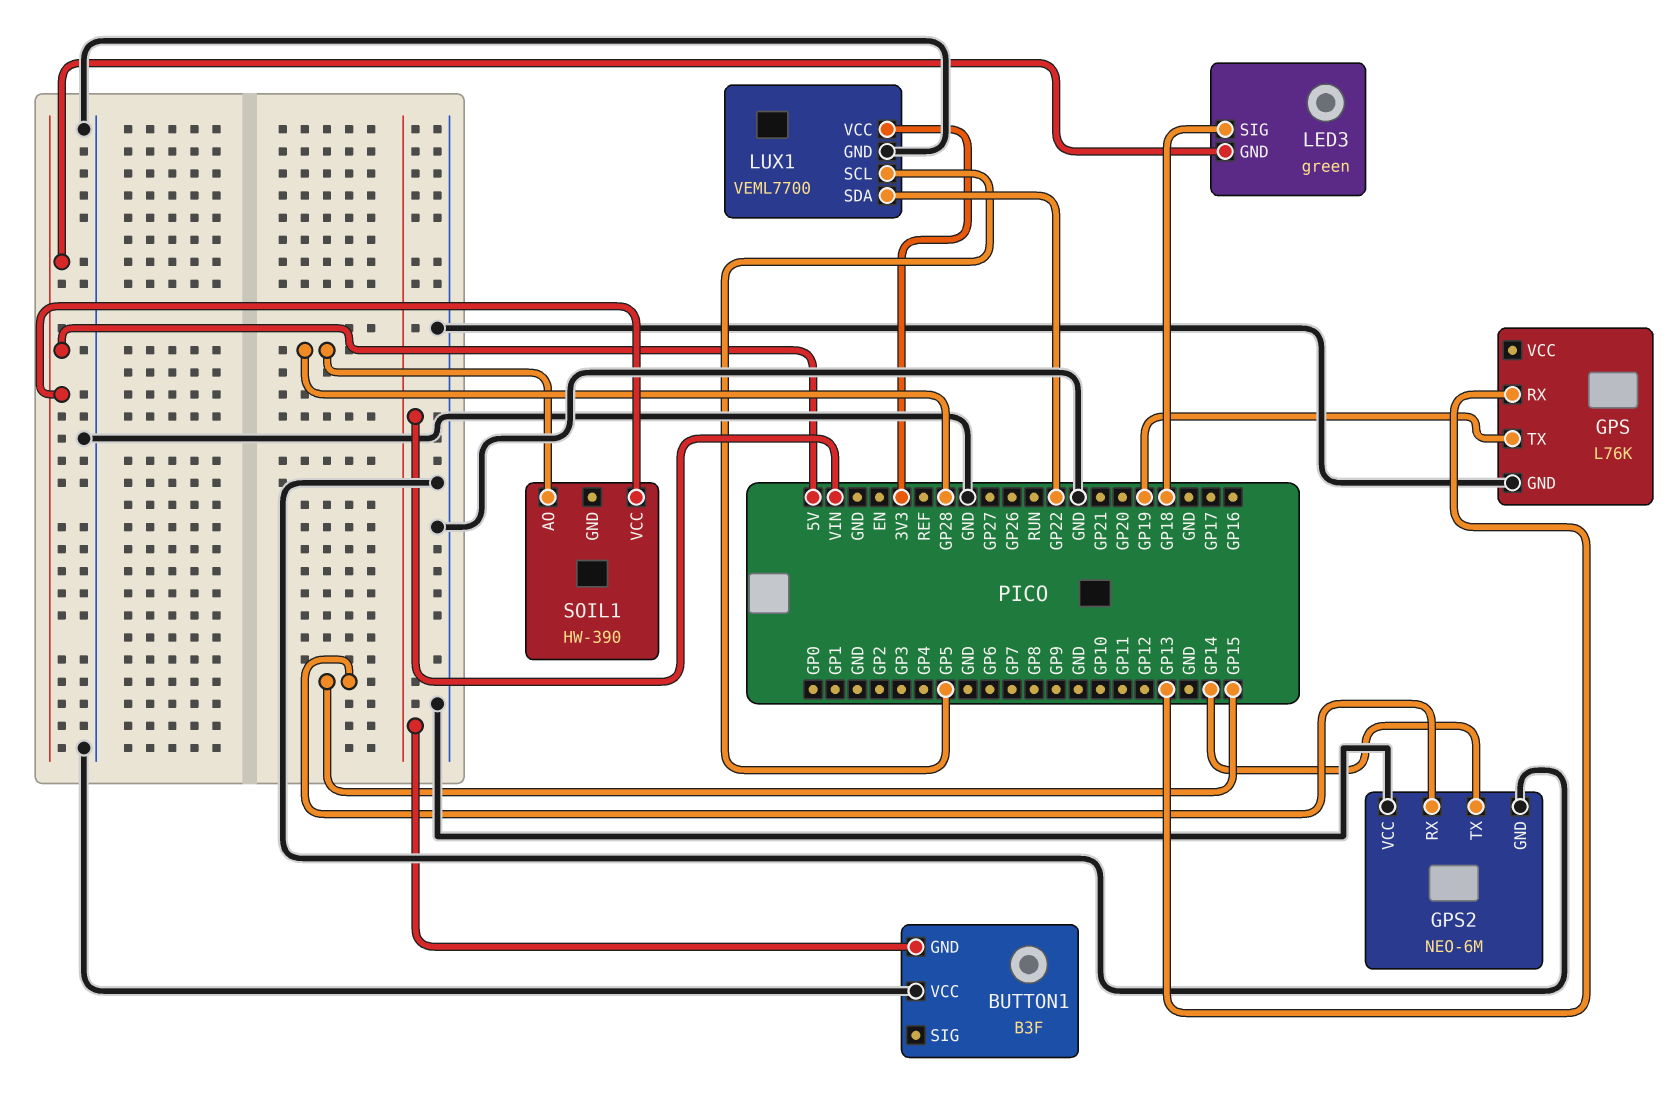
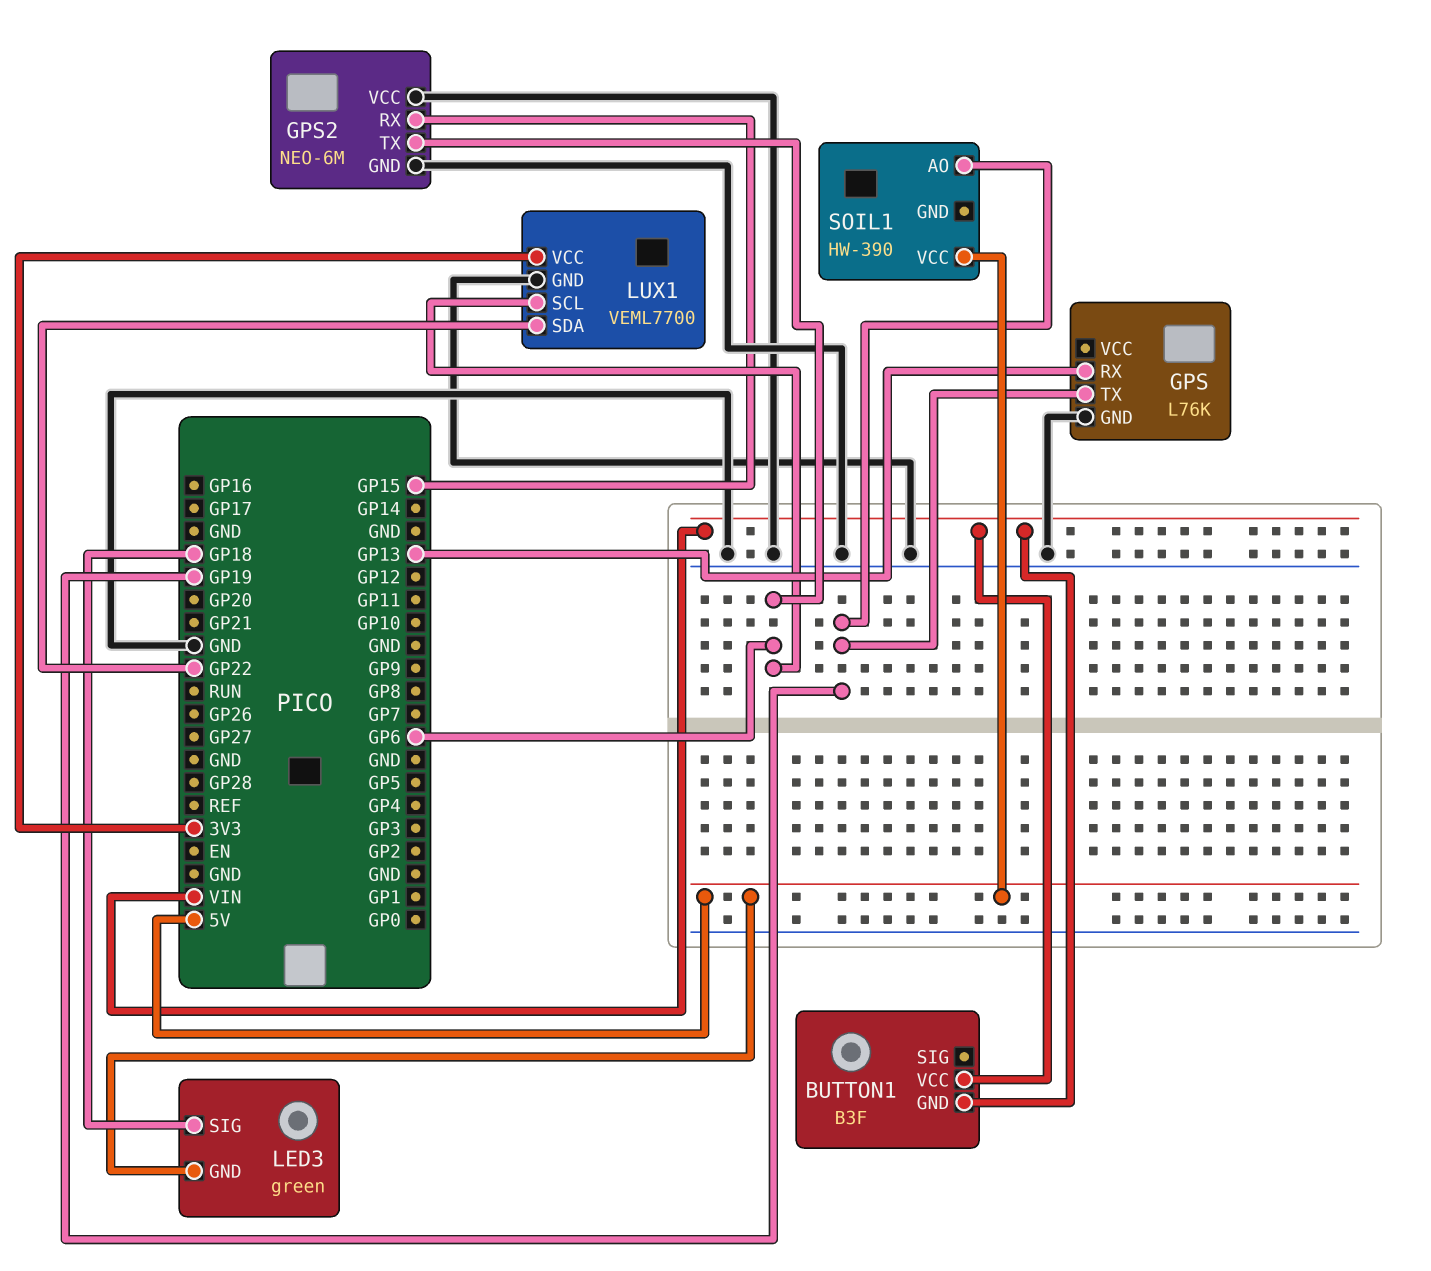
BUTTON1 pin VCC: GND -> VIN
GPS2 pin TX: GP14 -> GP6
LUX1 pin SCL: GP5 -> GP6
SOIL1 pin AO: GP28 -> GP19

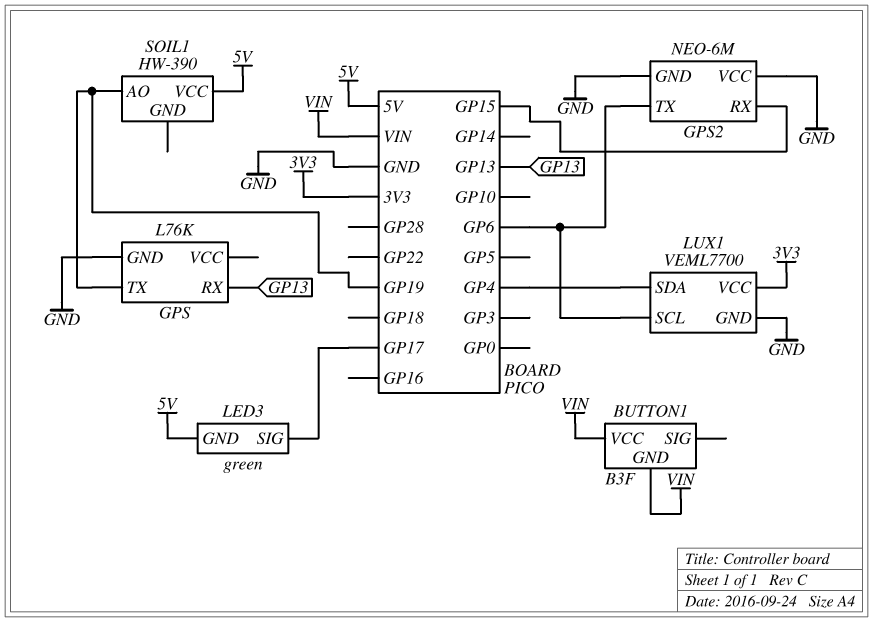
LED3 pin SIG: GP18 -> GP17
LUX1 pin SDA: GP22 -> GP4

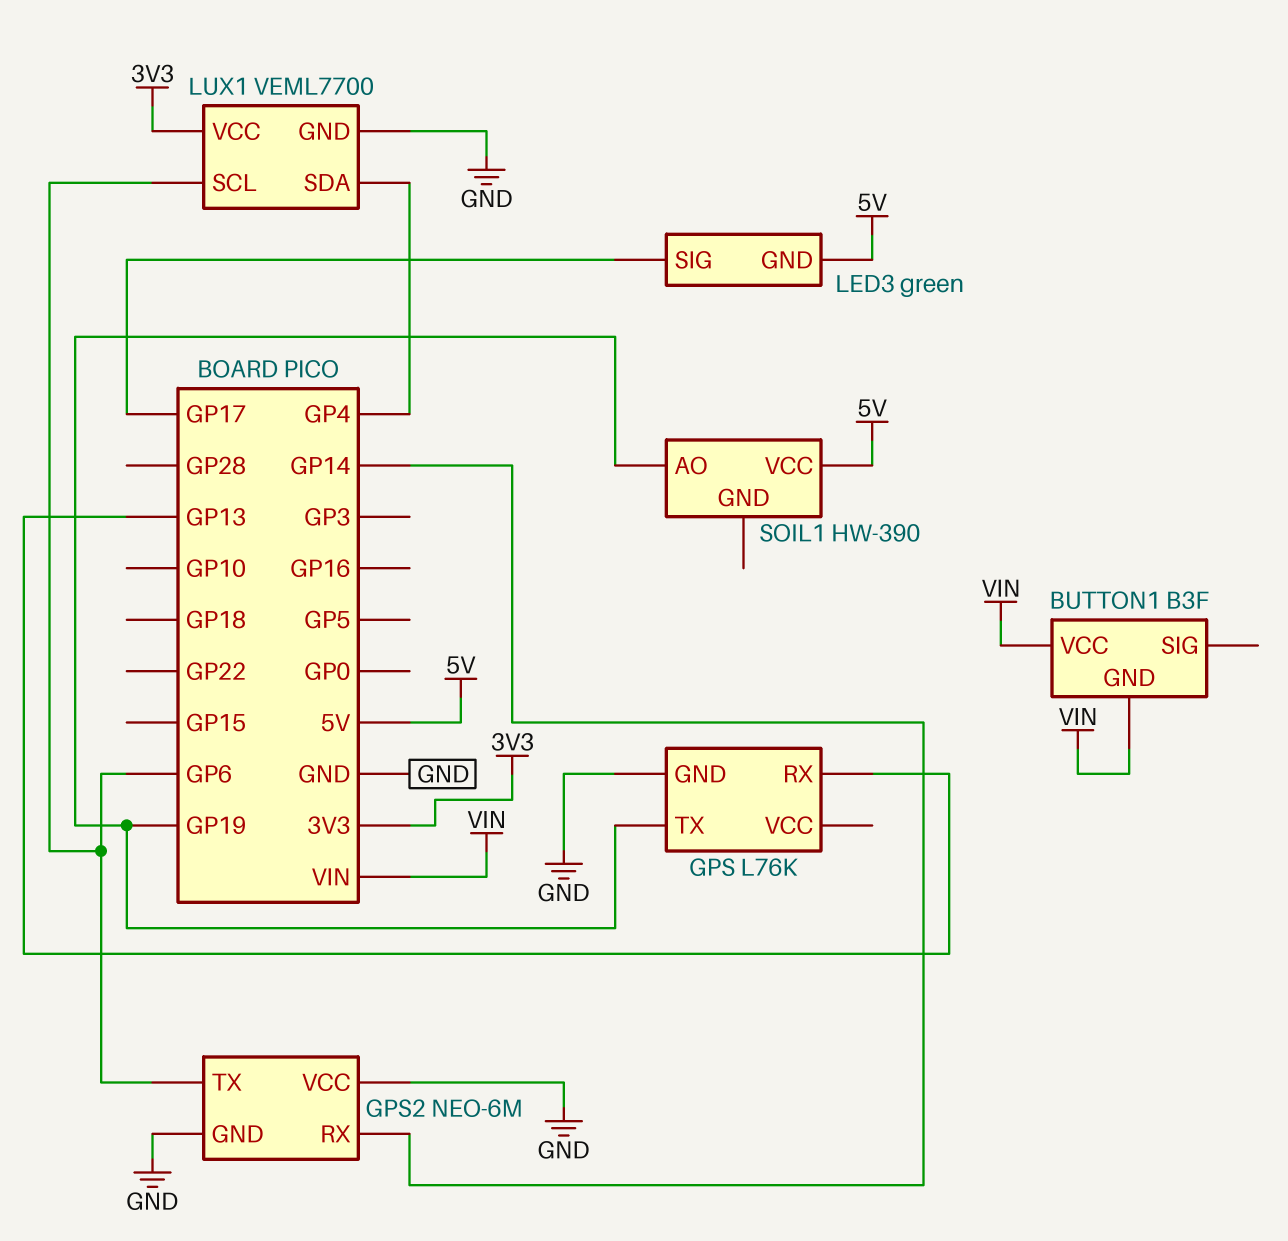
GPS2 pin RX: GP15 -> GP14

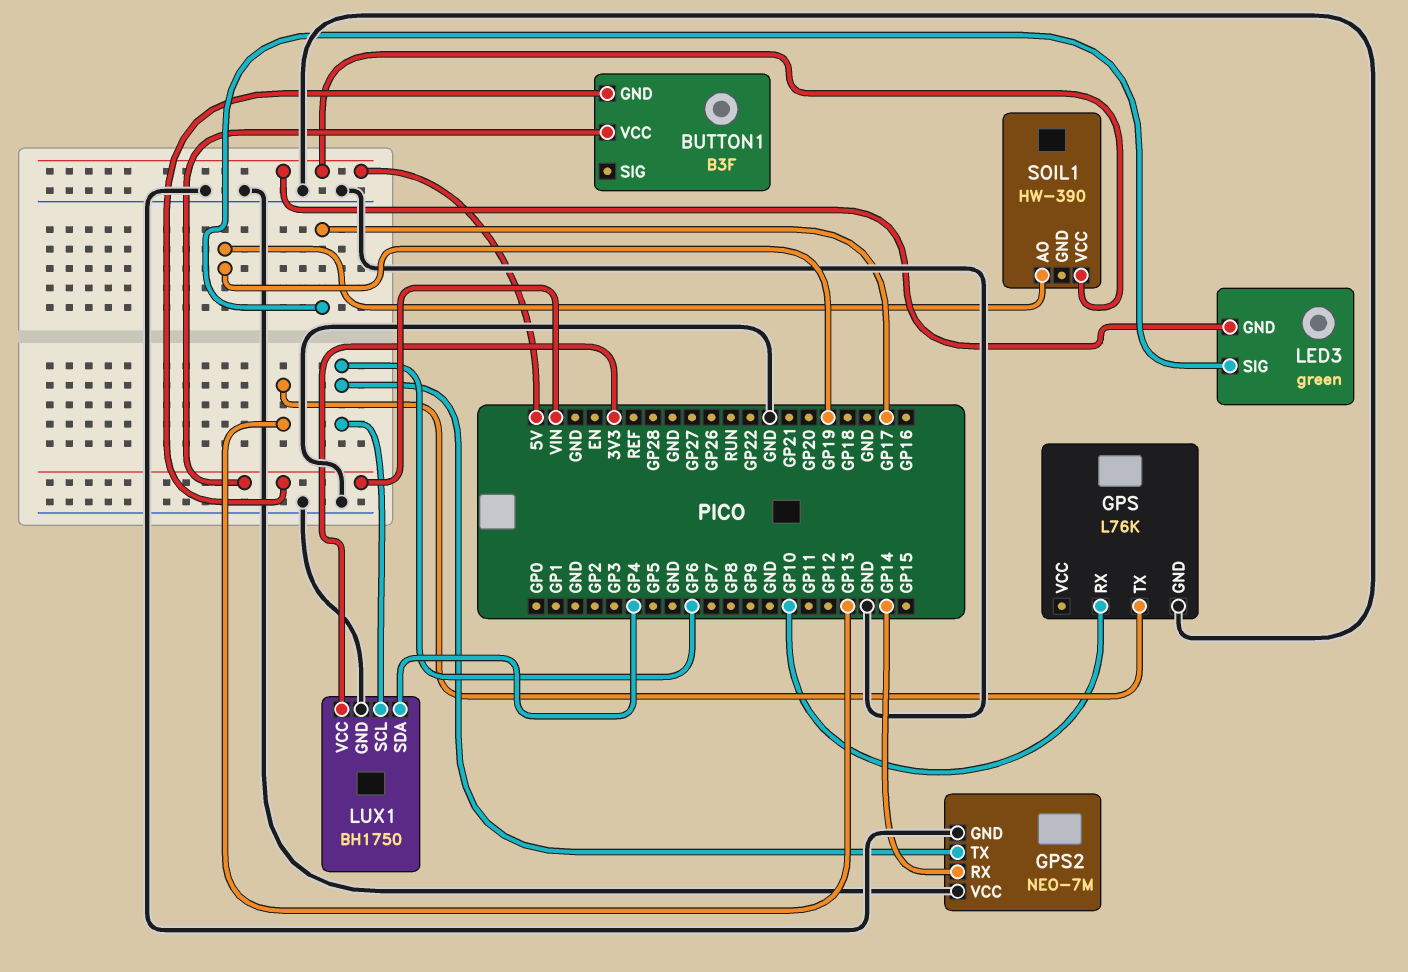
GPS pin RX: GP13 -> GP10
GPS pin TX: GP19 -> GP13
GPS2: NEO-6M -> NEO-7M
LUX1: VEML7700 -> BH1750

